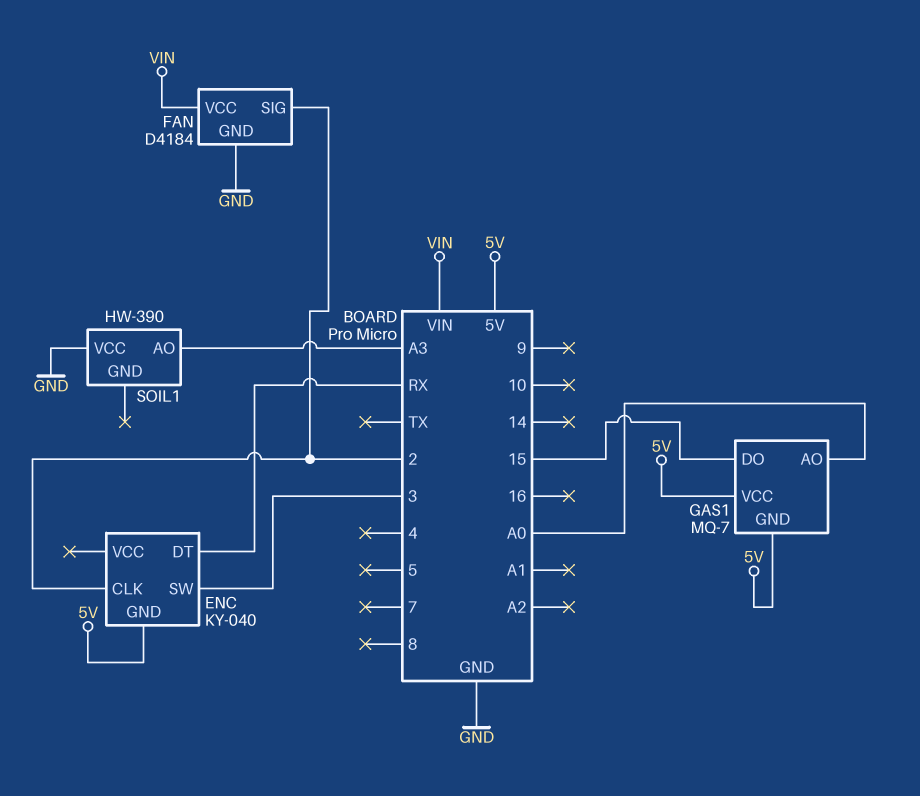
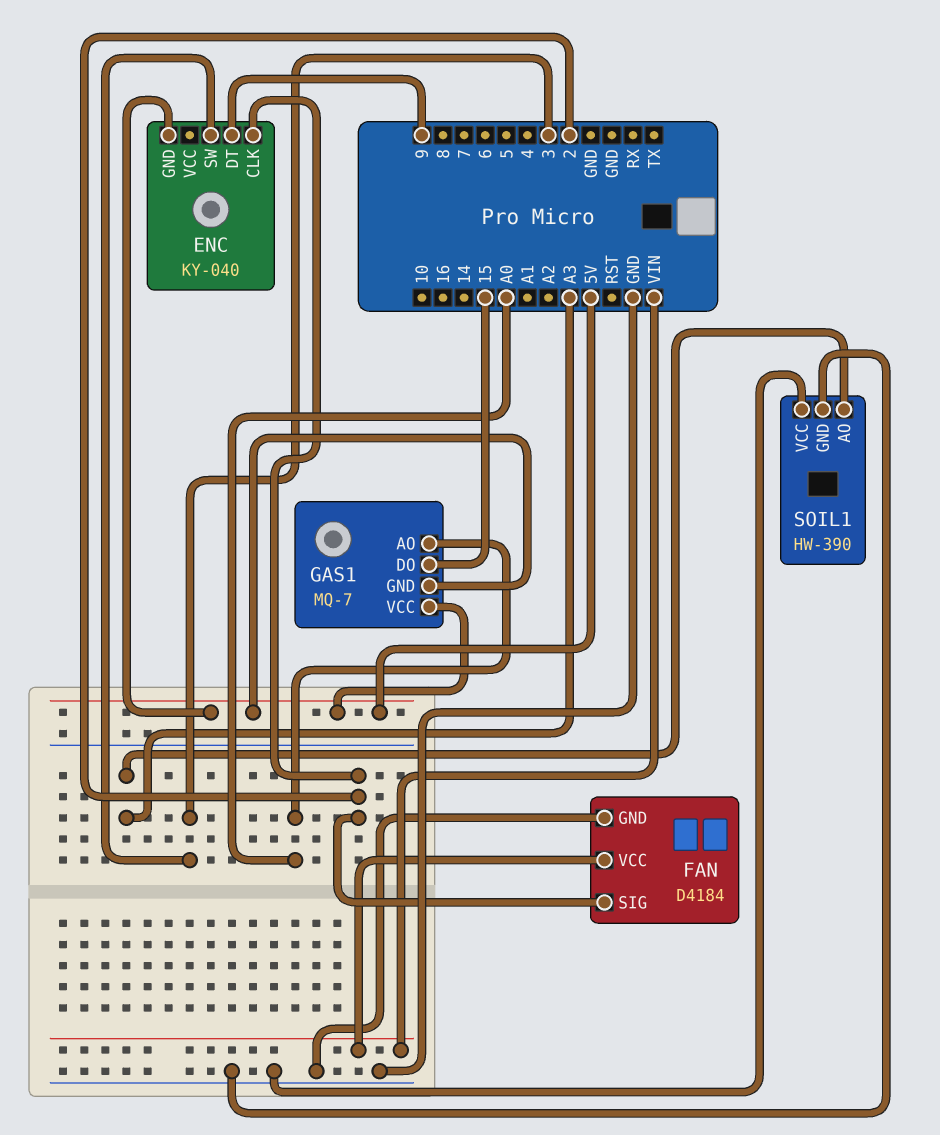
ENC pin DT: RX -> 9
SOIL1 pin GND: none -> GND

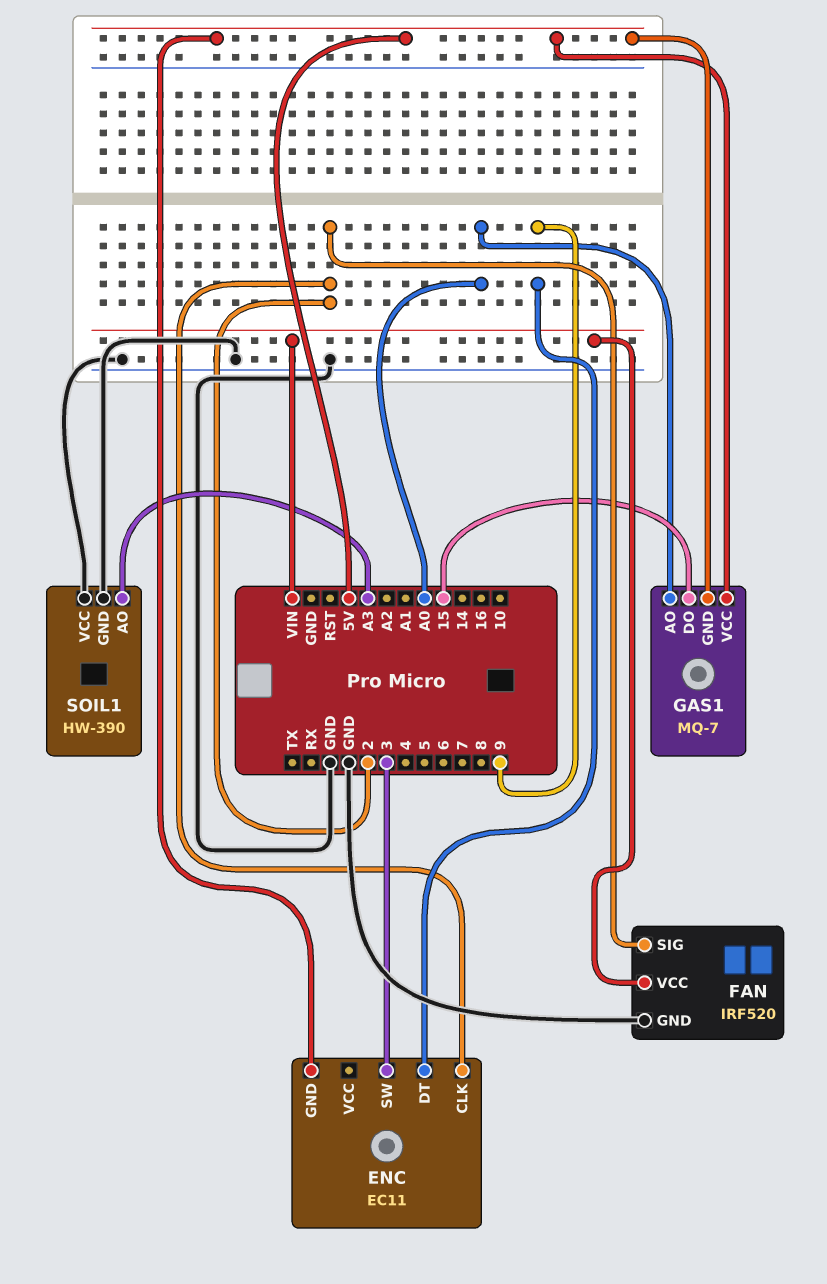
ENC: KY-040 -> EC11
FAN: D4184 -> IRF520

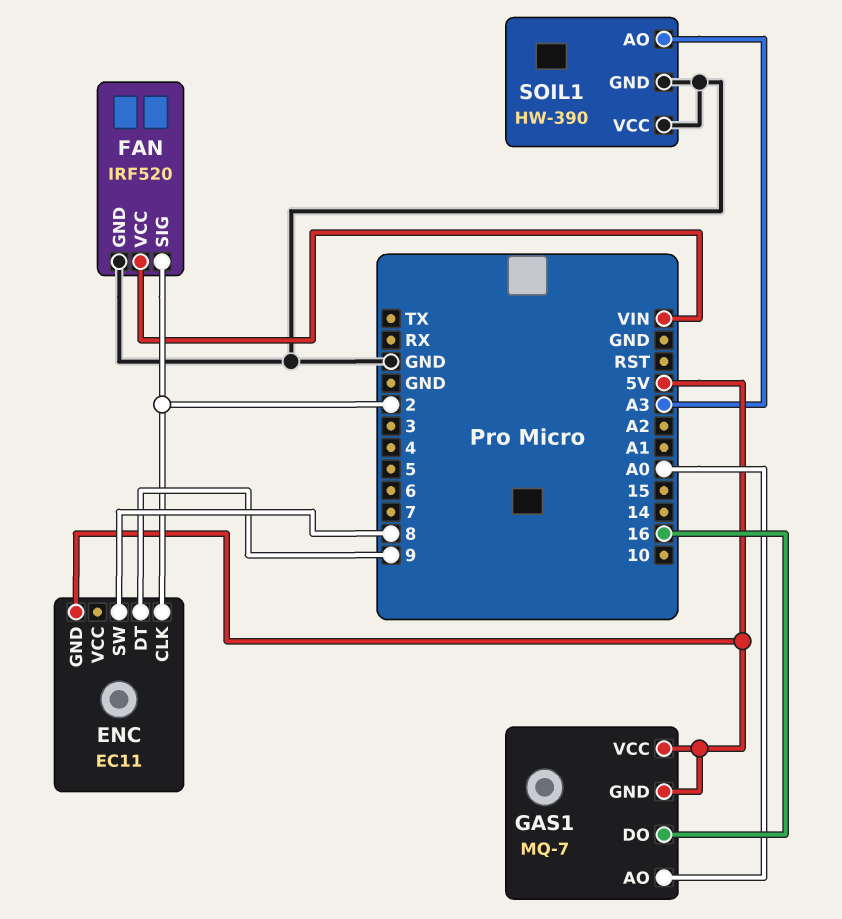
ENC pin SW: 3 -> 8
GAS1 pin DO: 15 -> 16

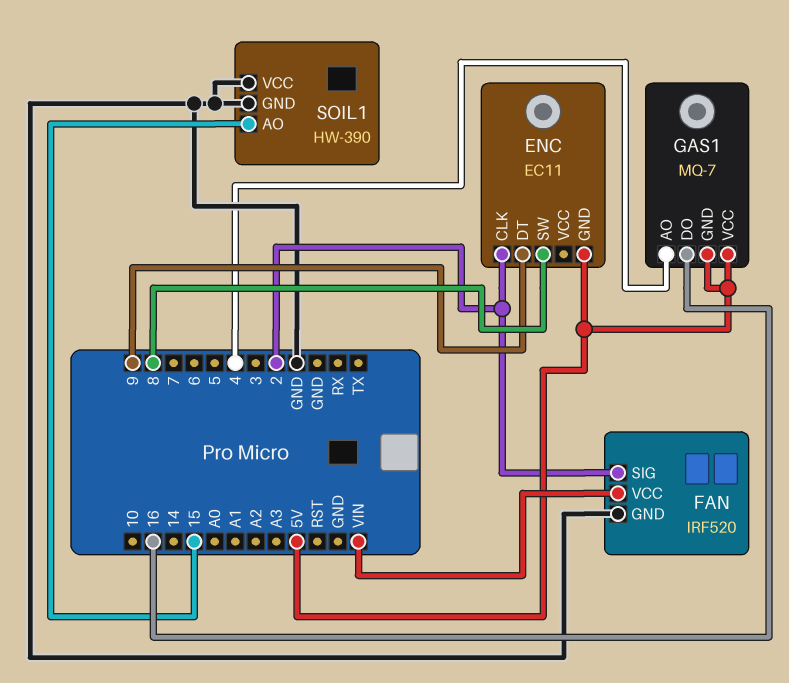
GAS1 pin AO: A0 -> 4
SOIL1 pin AO: A3 -> 15

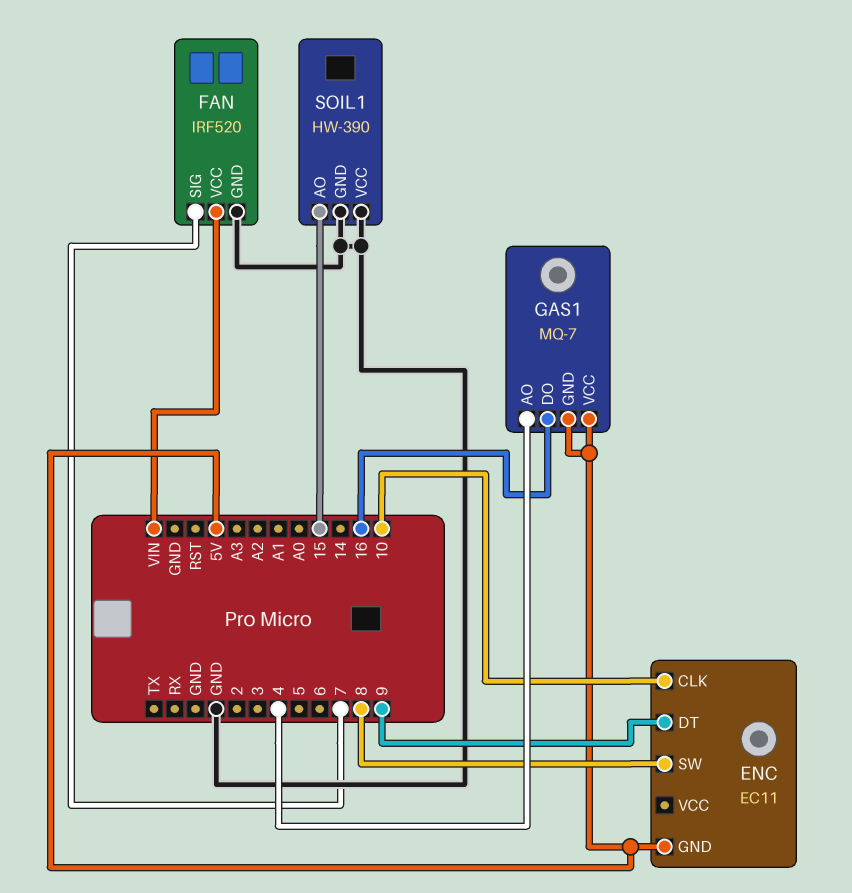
ENC pin CLK: 2 -> 10
FAN pin SIG: 2 -> 7

